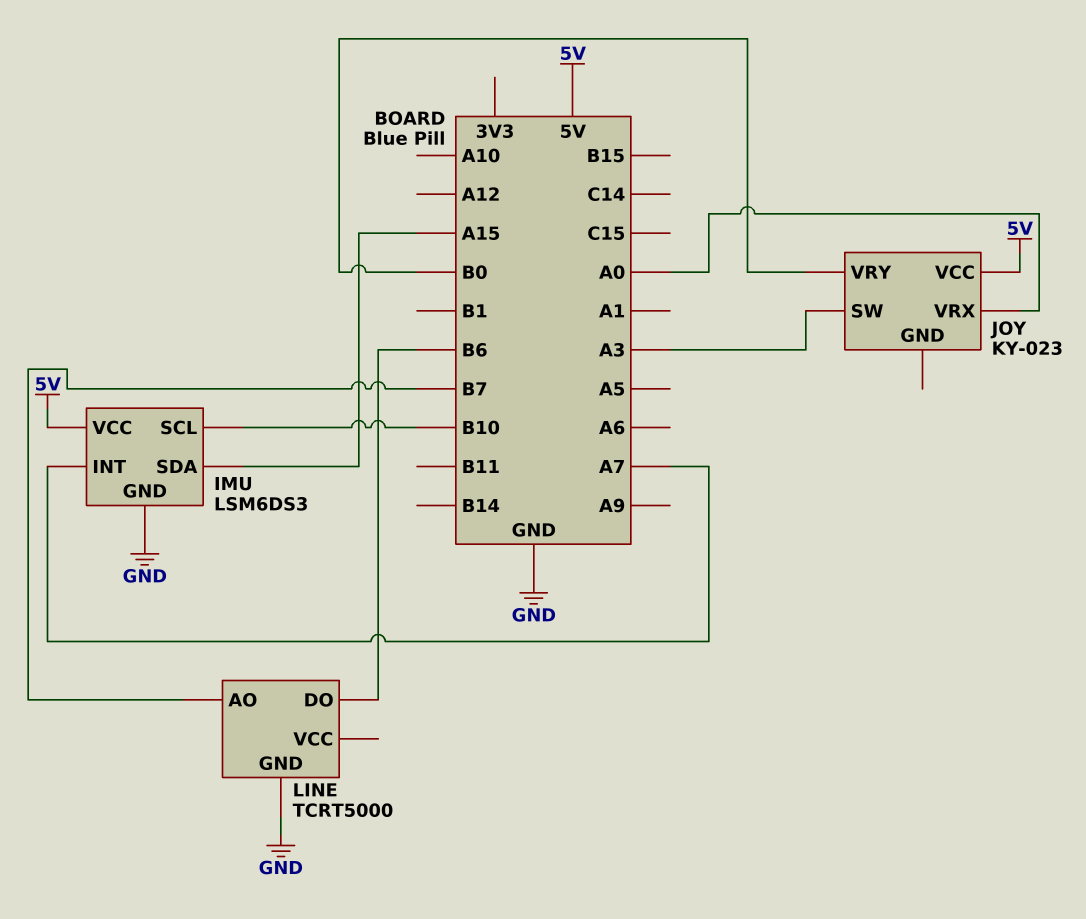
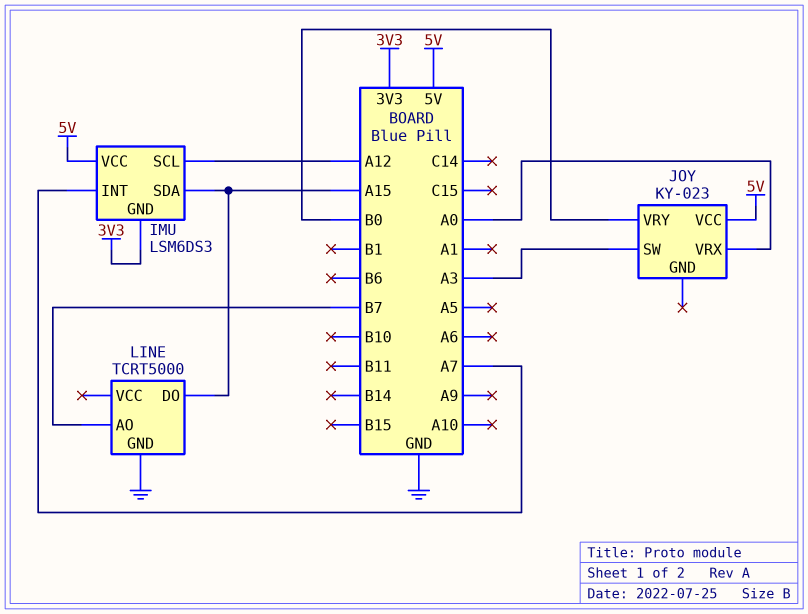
IMU pin GND: GND -> 3V3
IMU pin SCL: B10 -> A12
LINE pin DO: B6 -> A15

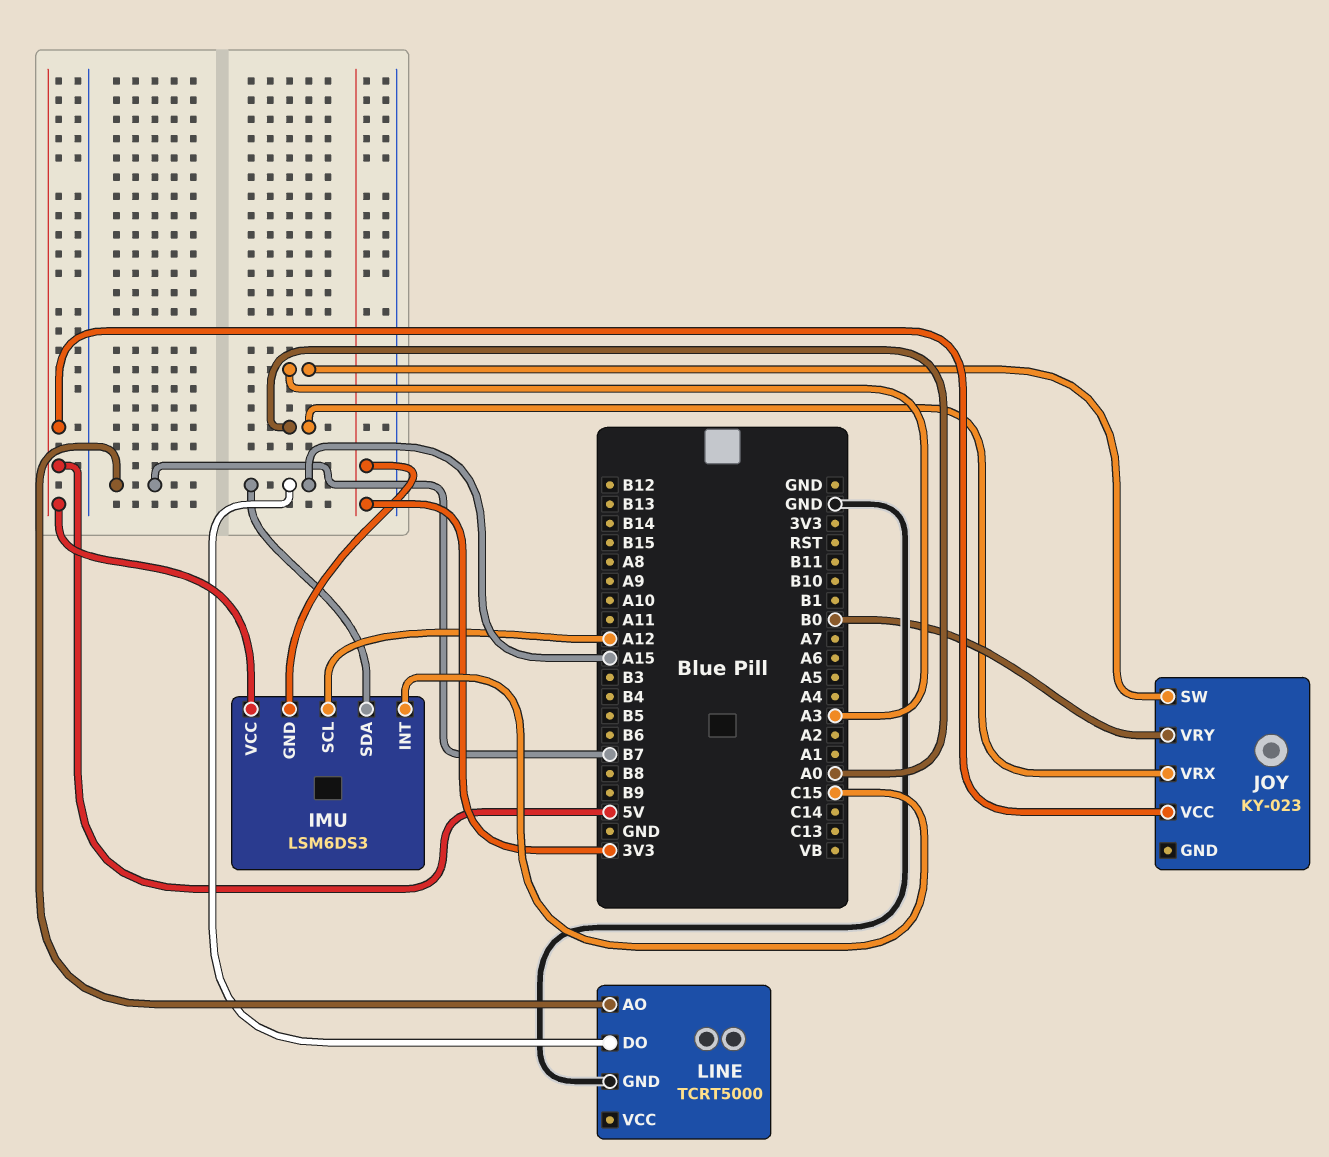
IMU pin INT: A7 -> C15

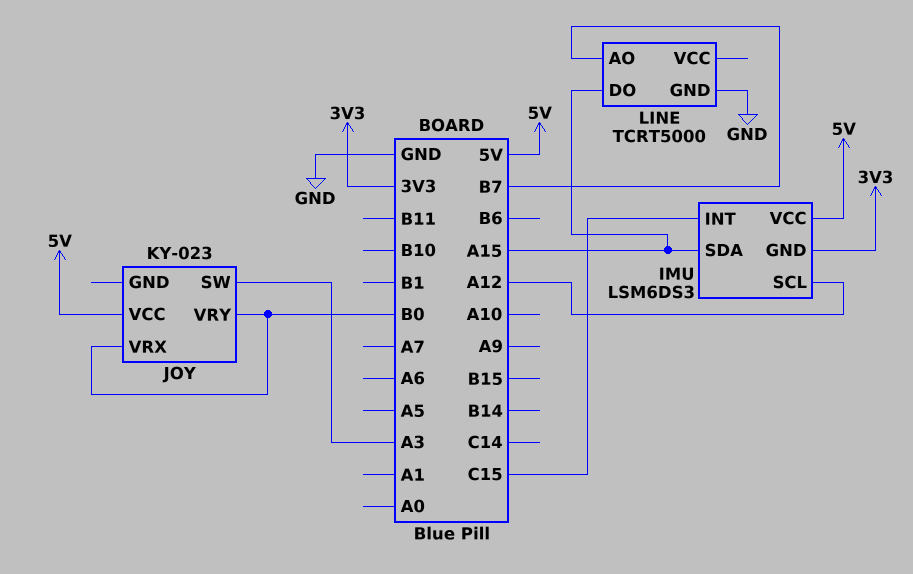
JOY pin VRX: A0 -> B0

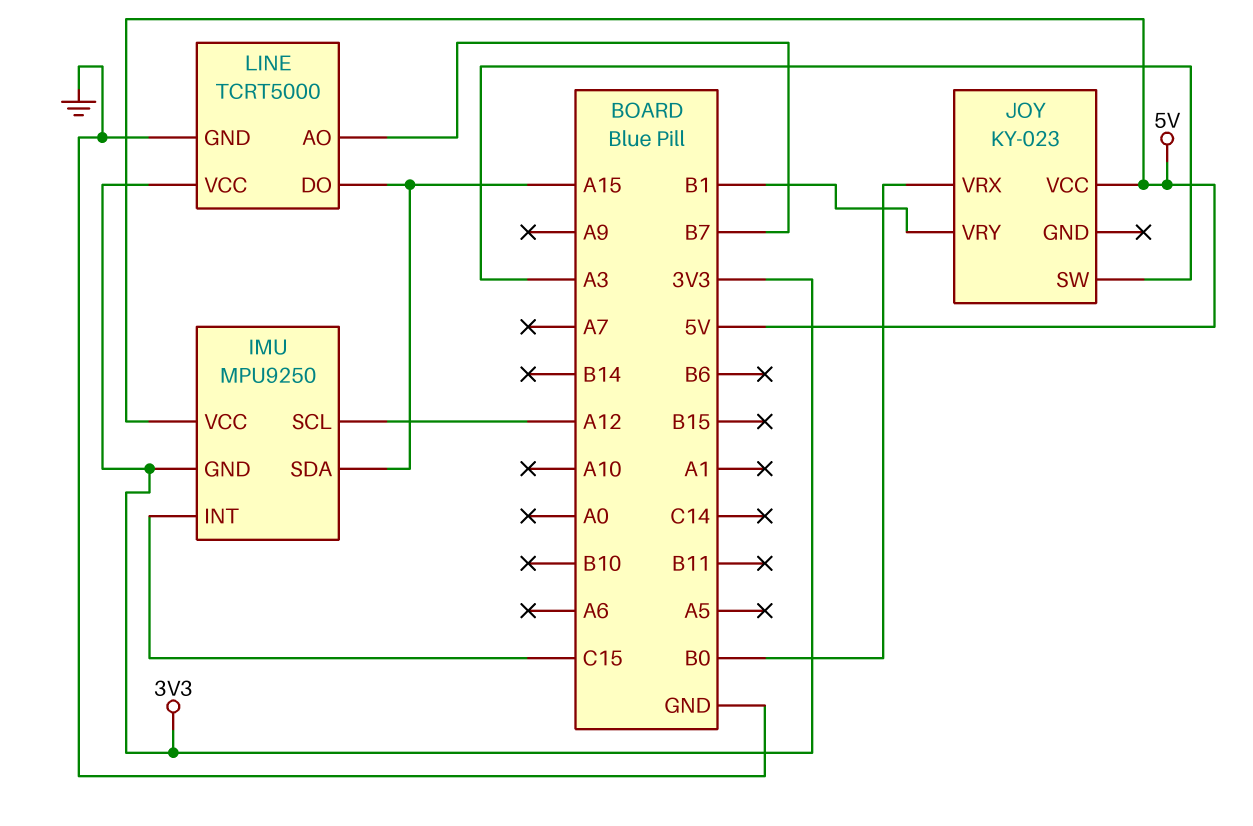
IMU: LSM6DS3 -> MPU9250
JOY pin VRY: B0 -> B1
LINE pin VCC: none -> 3V3

